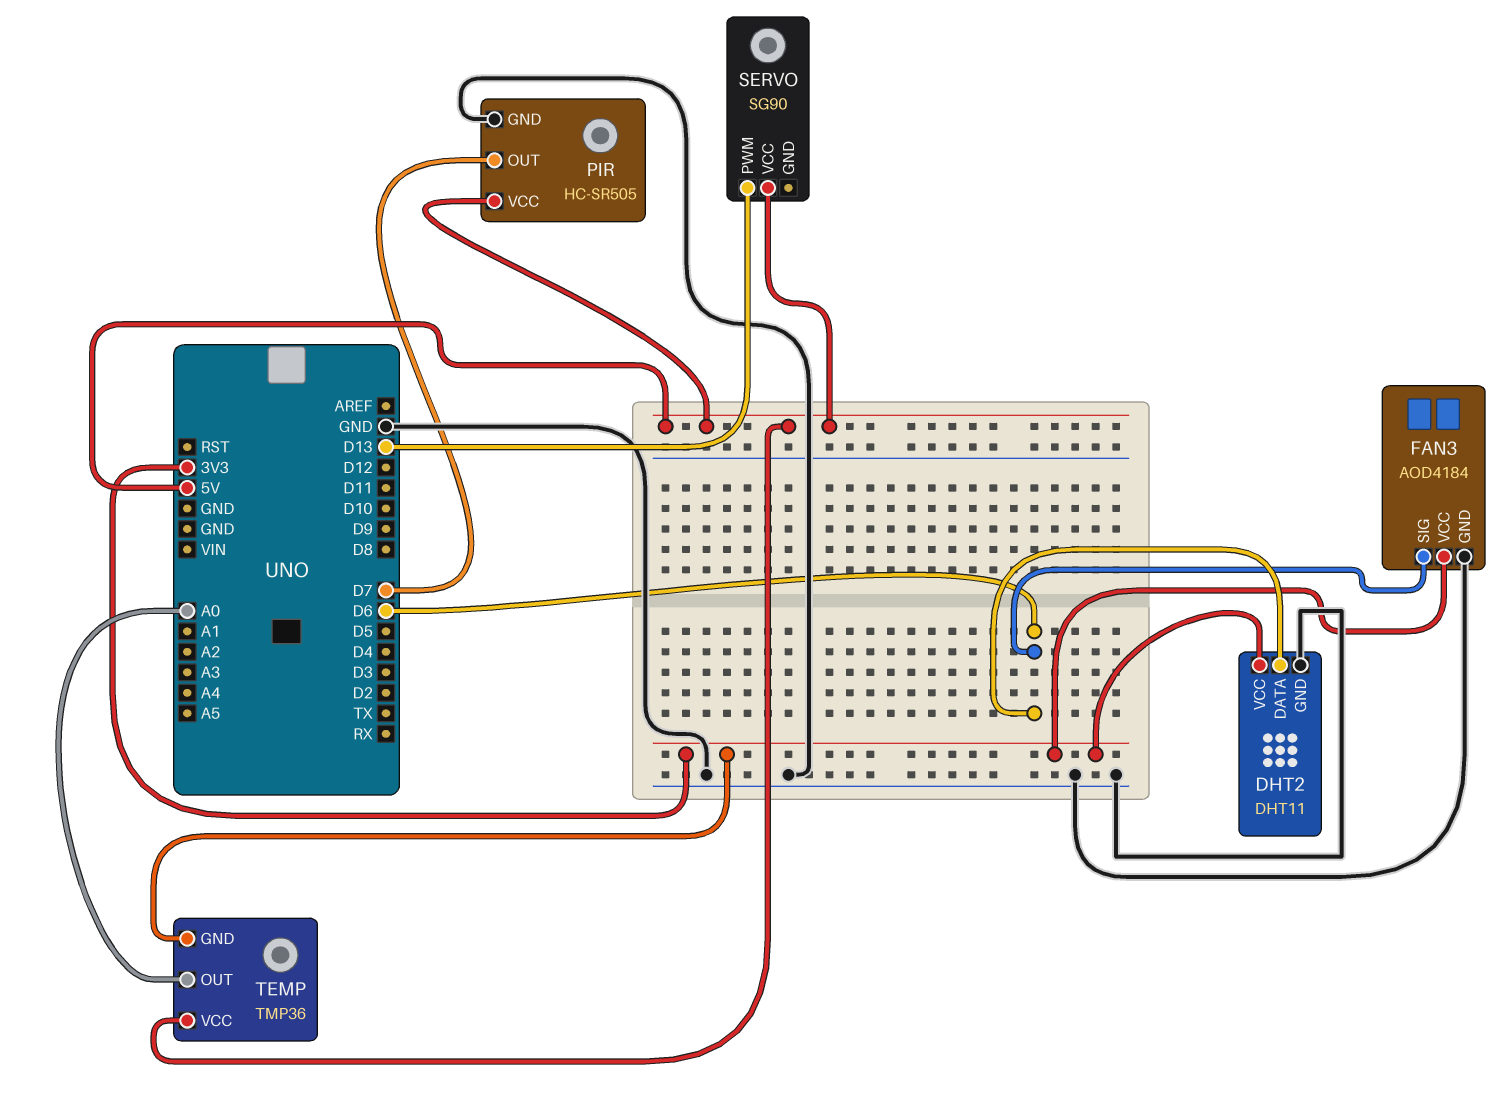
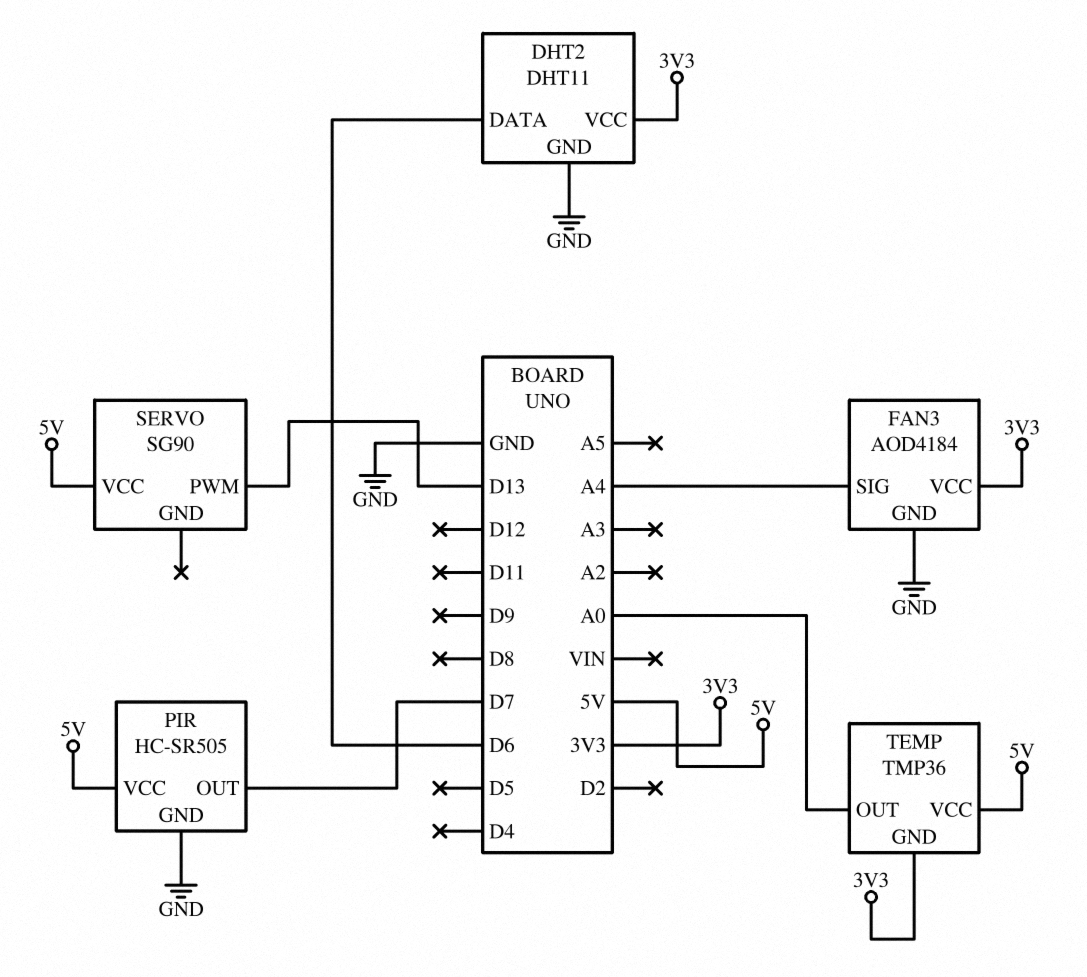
FAN3 pin SIG: D6 -> A4

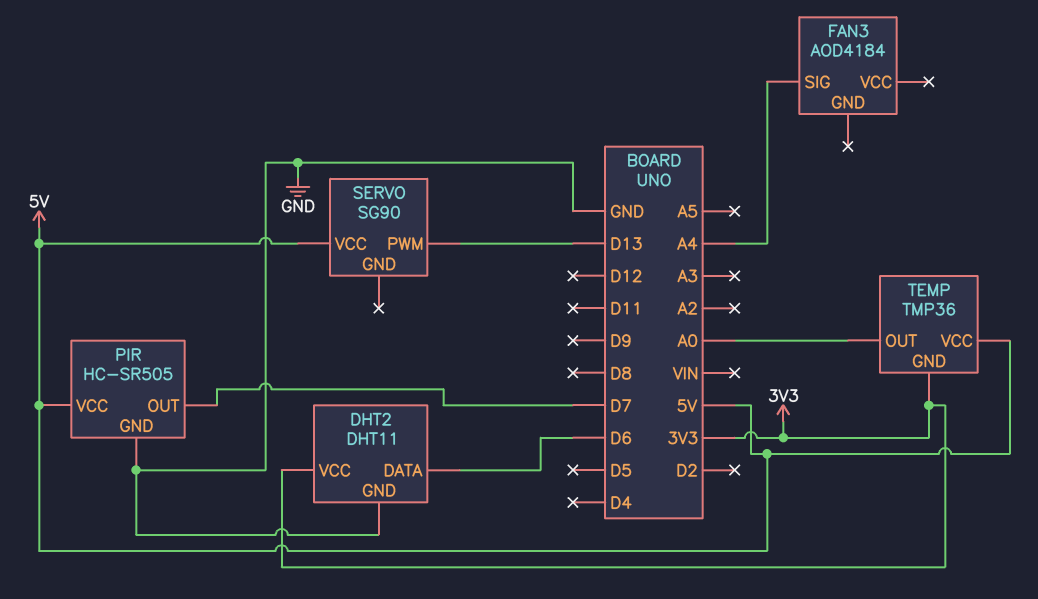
FAN3 pin GND: GND -> none
FAN3 pin VCC: 3V3 -> none

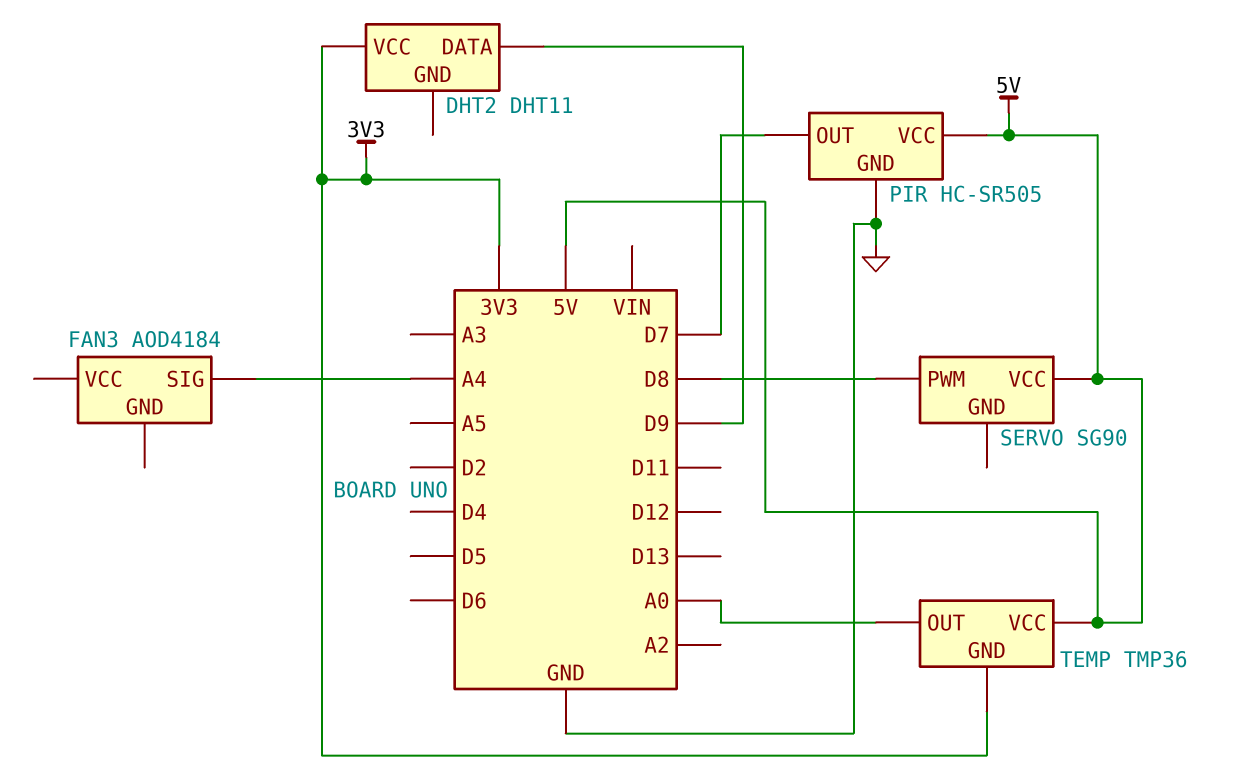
DHT2 pin DATA: D6 -> D9
DHT2 pin GND: GND -> none
SERVO pin PWM: D13 -> D8

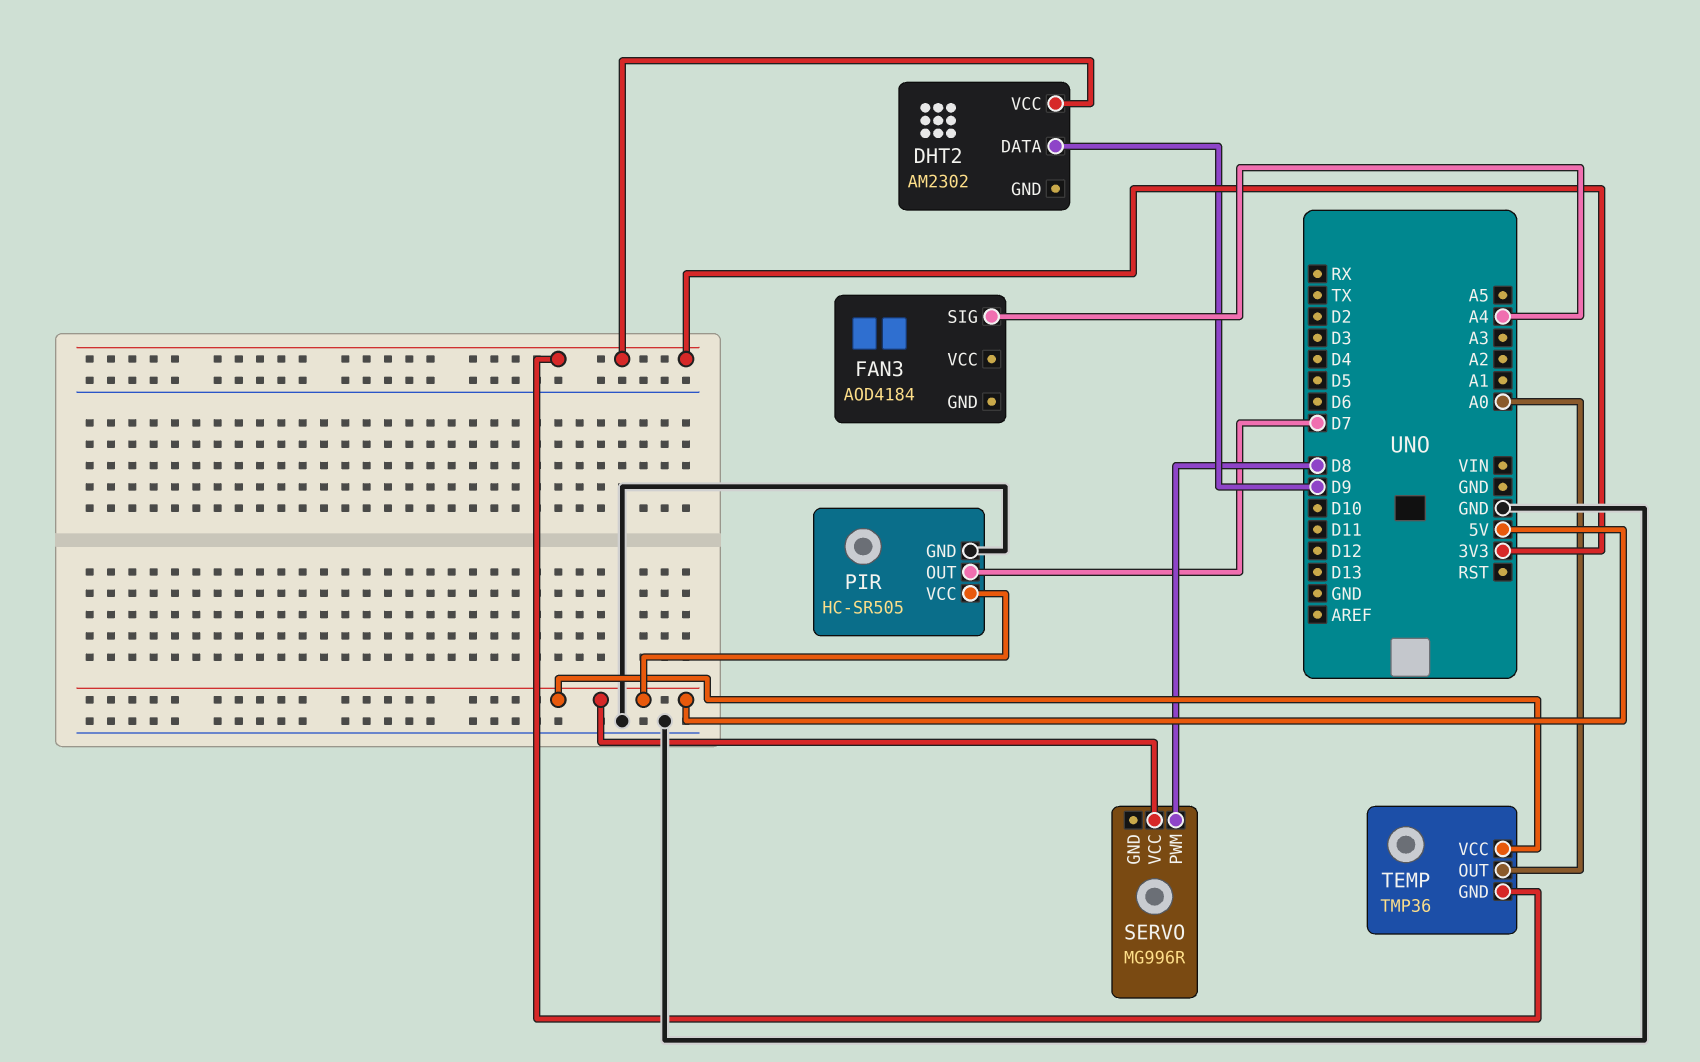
DHT2: DHT11 -> AM2302
SERVO: SG90 -> MG996R

